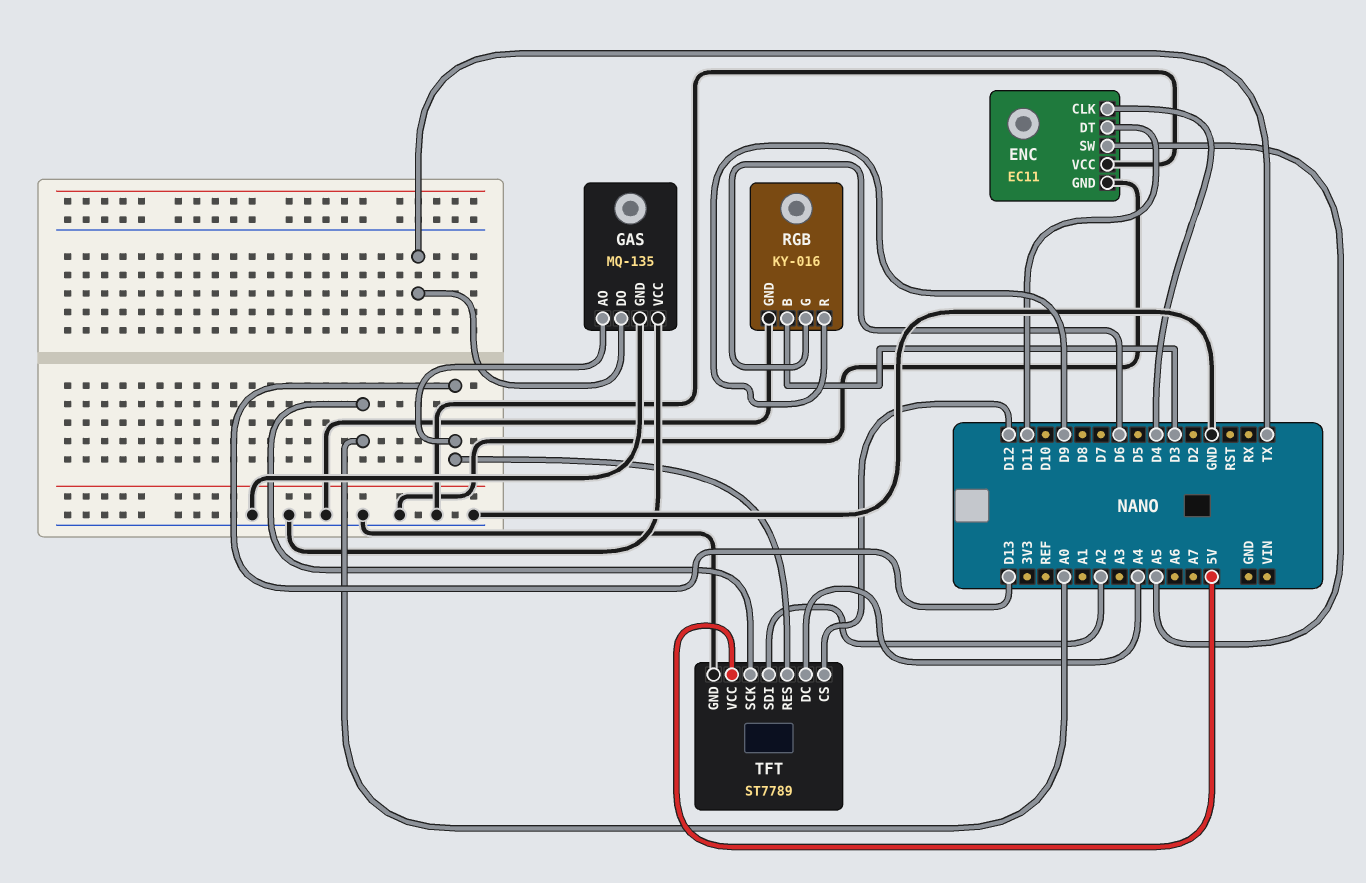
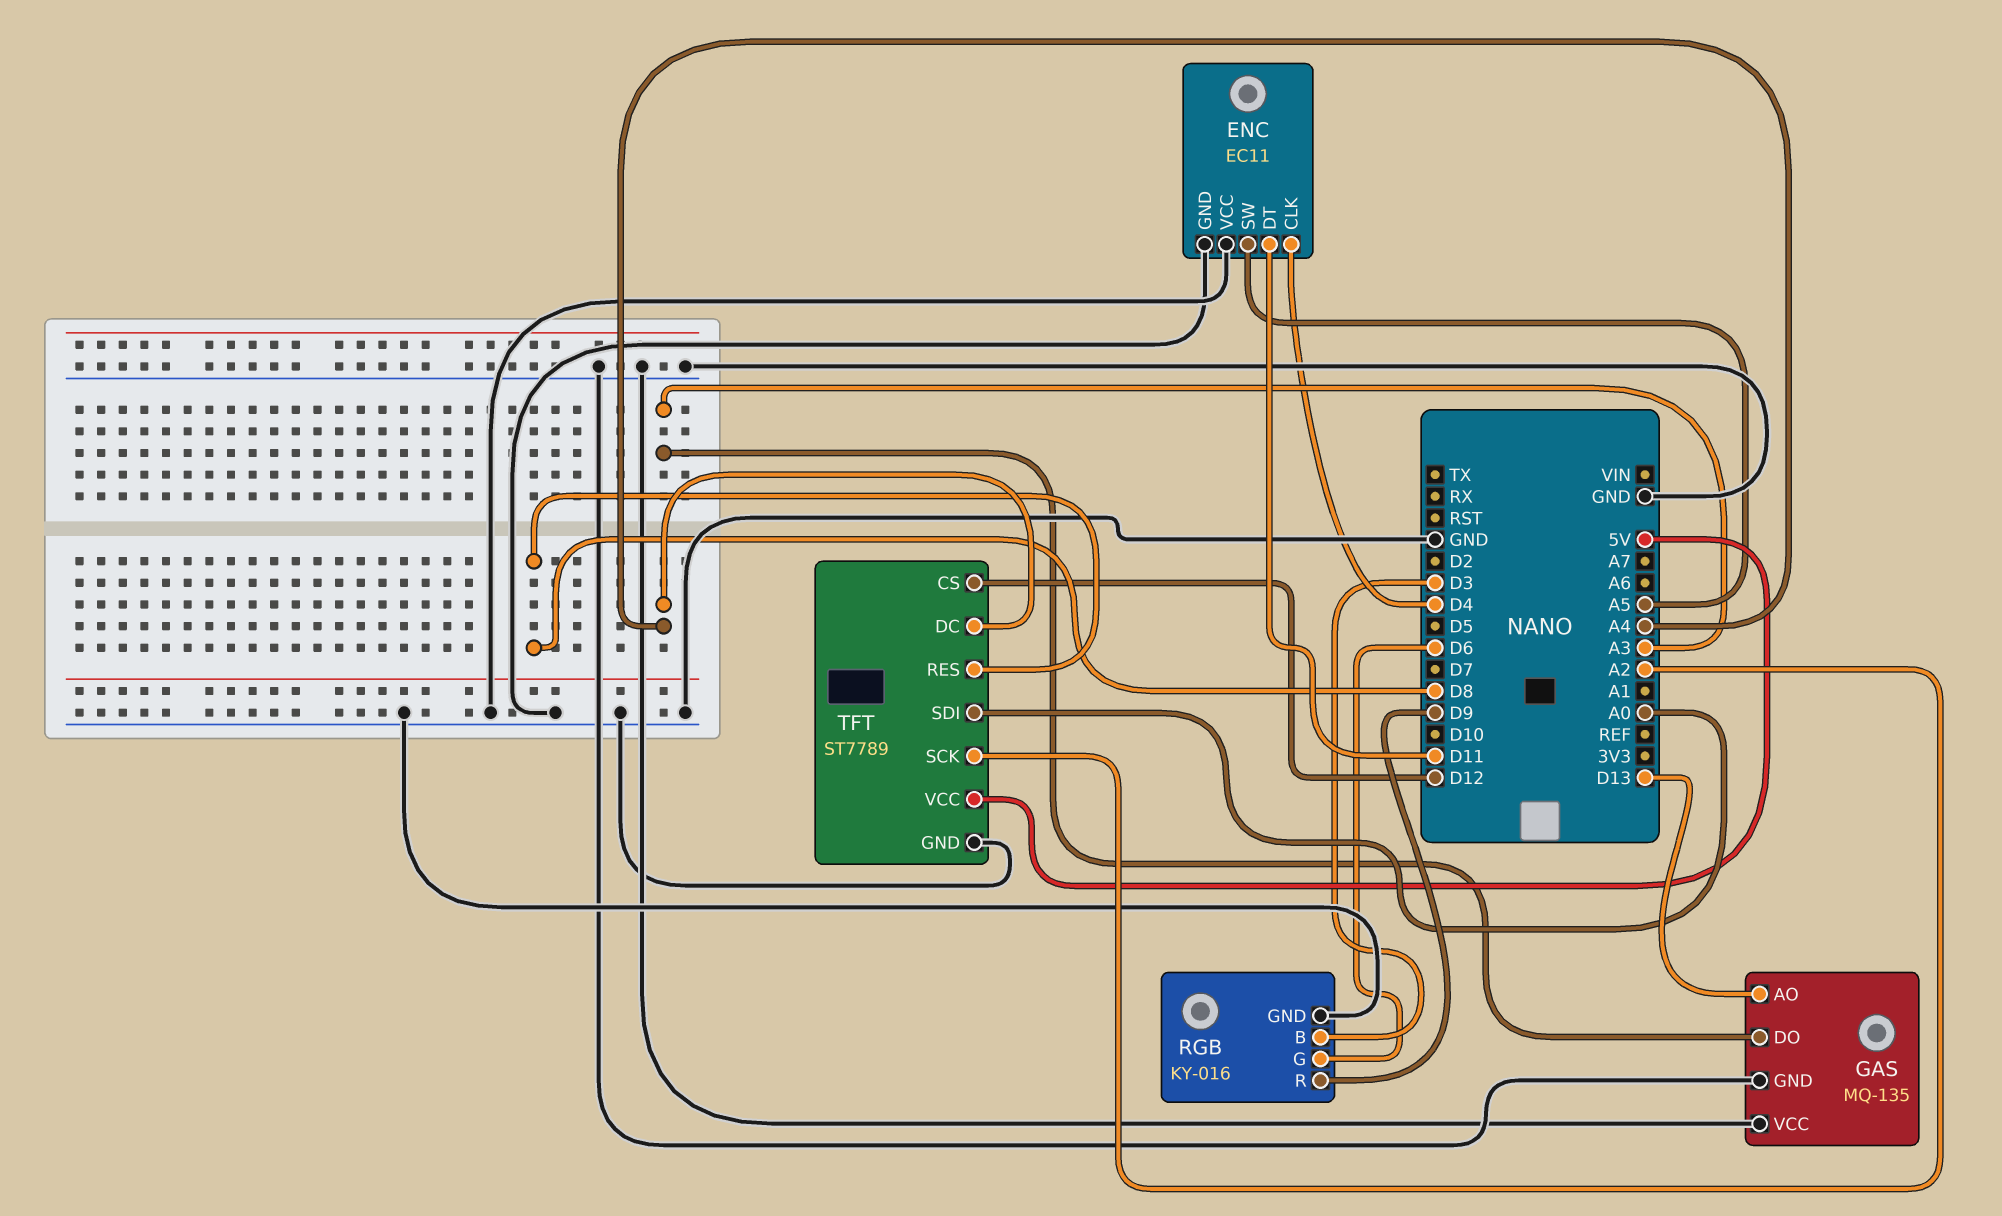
GAS pin DO: TX -> A3
TFT pin RES: D13 -> D8
TFT pin SCK: A0 -> A2
TFT pin SDI: A2 -> A0

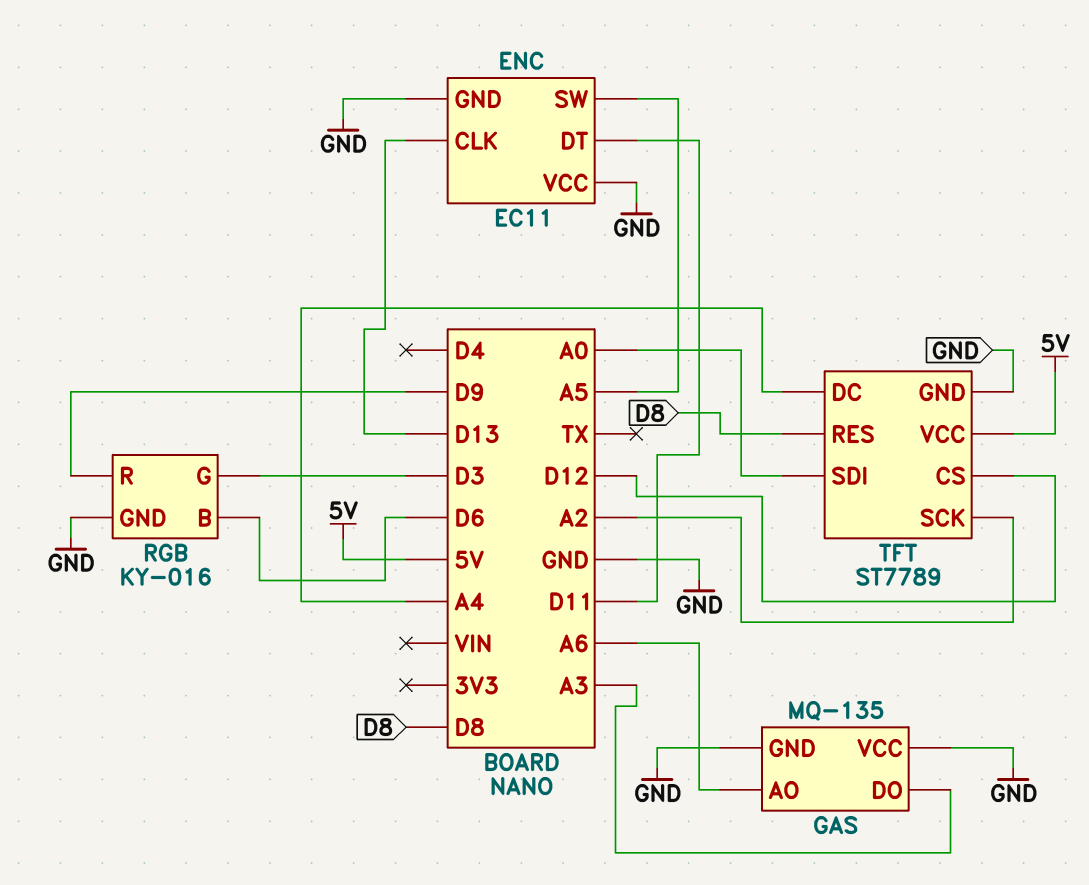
ENC pin CLK: D4 -> D13
GAS pin AO: D13 -> A6
RGB pin B: D3 -> D6
RGB pin G: D6 -> D3

